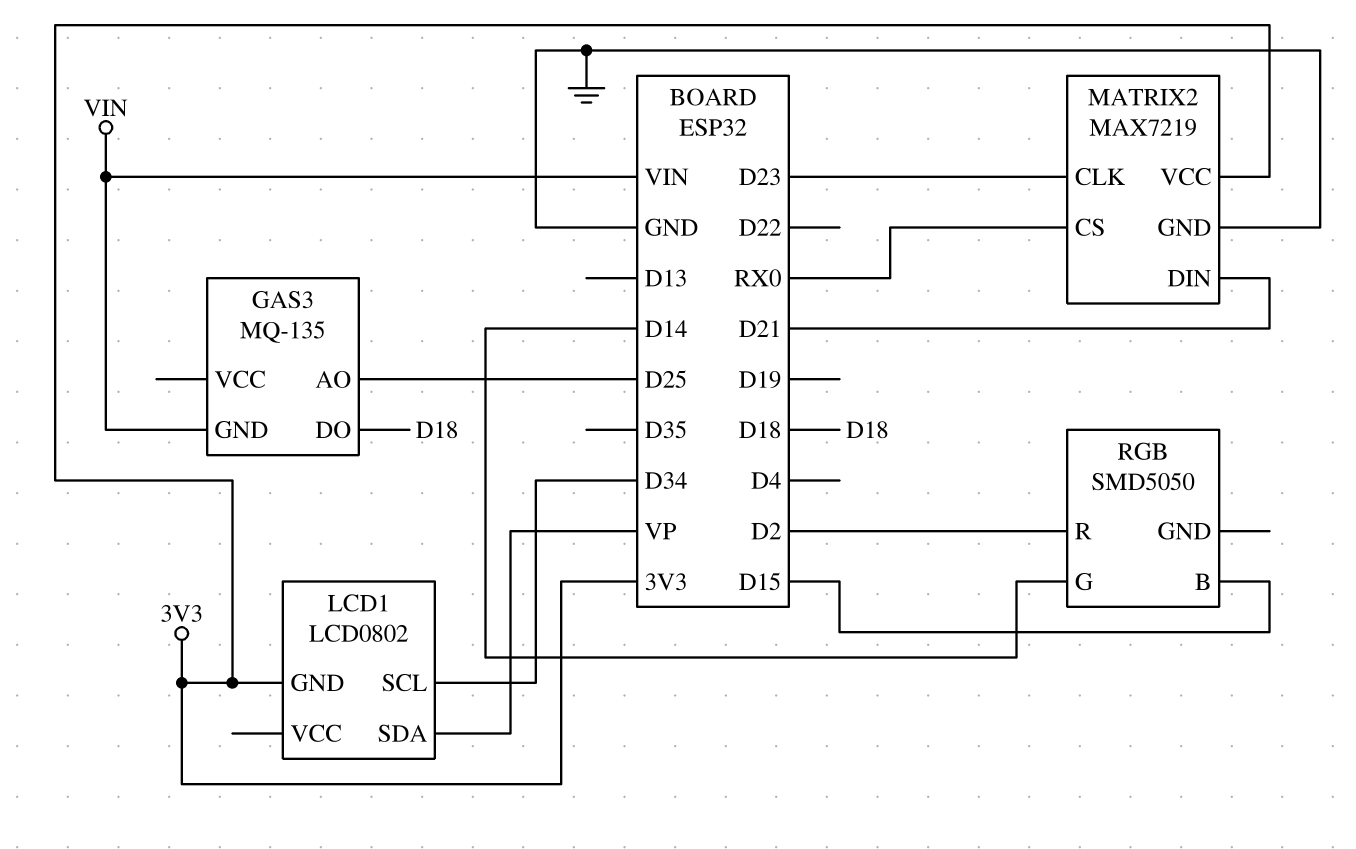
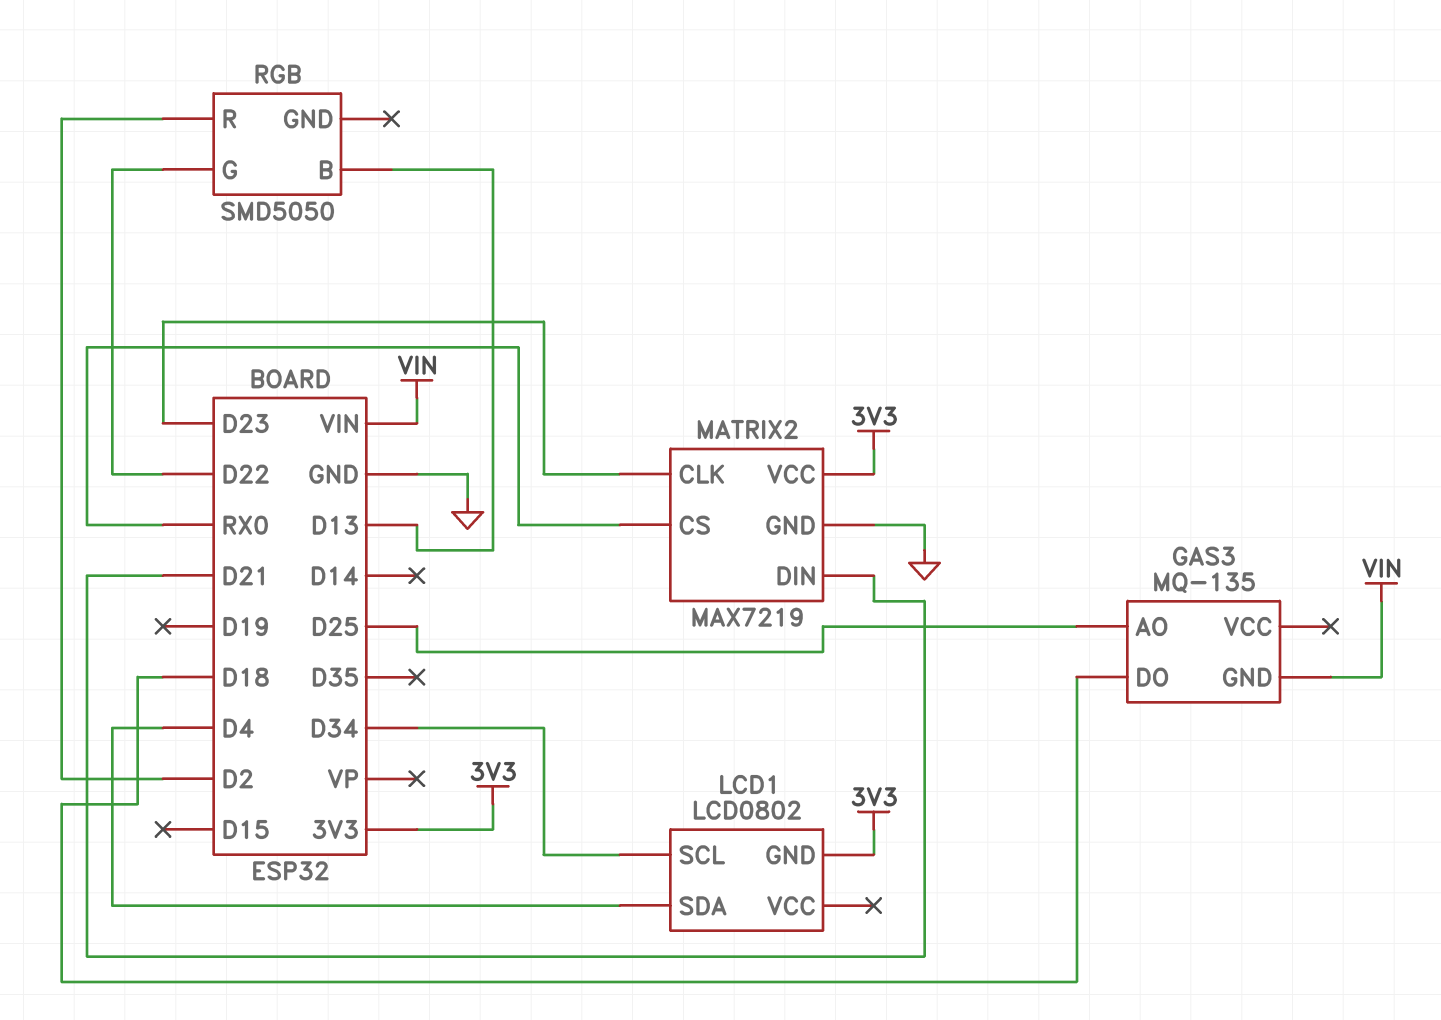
LCD1 pin SDA: VP -> D4
RGB pin B: D15 -> D13
RGB pin G: D14 -> D22

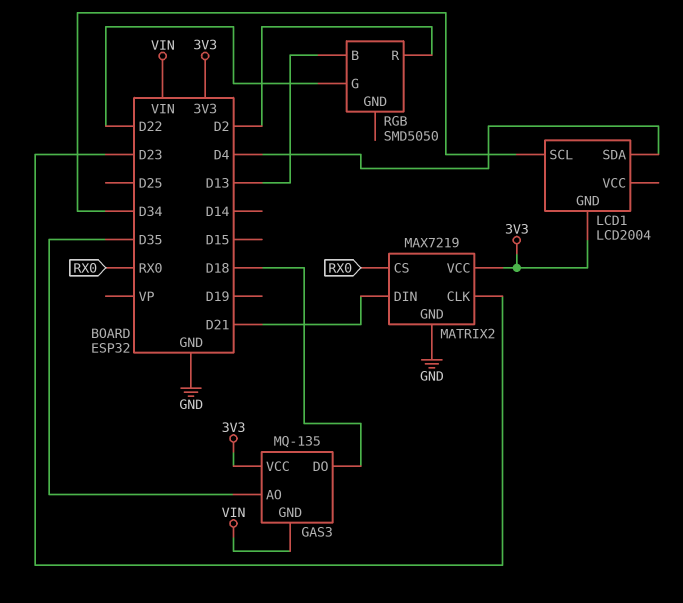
GAS3 pin AO: D25 -> D35
GAS3 pin VCC: none -> 3V3
LCD1: LCD0802 -> LCD2004

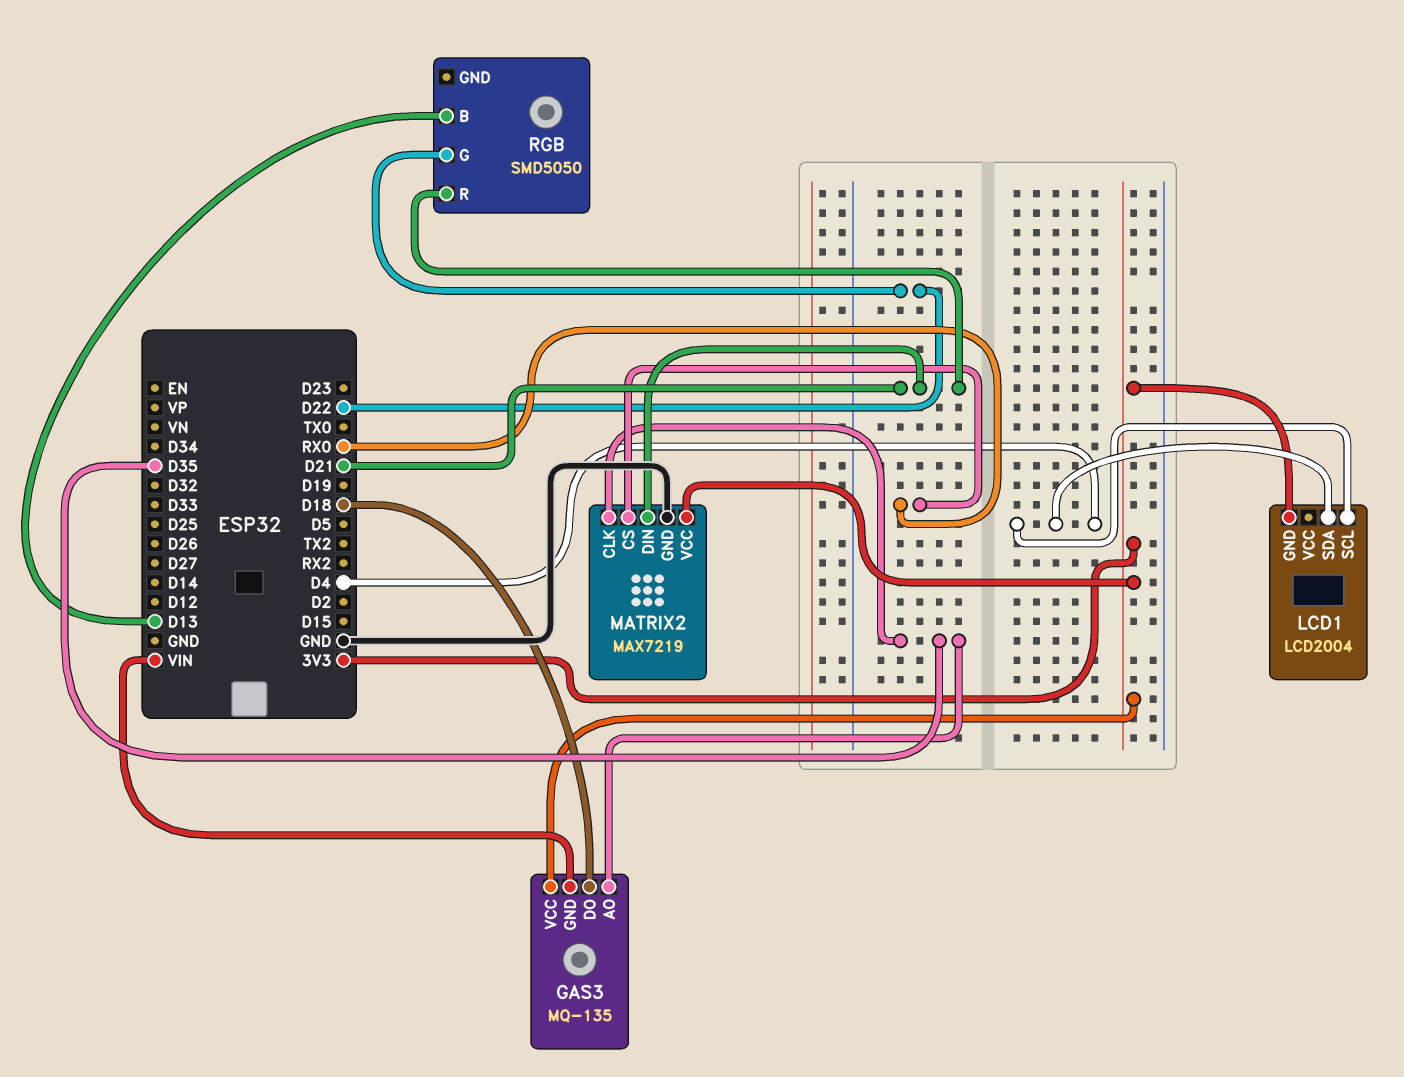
LCD1 pin SCL: D34 -> D4
MATRIX2 pin CLK: D23 -> D35
RGB pin R: D2 -> D21

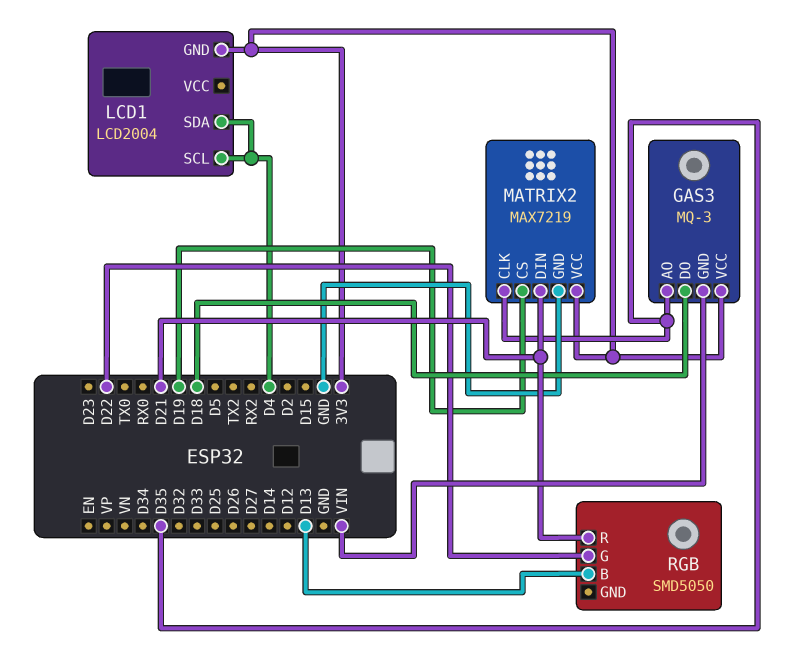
GAS3: MQ-135 -> MQ-3
MATRIX2 pin CS: RX0 -> D19

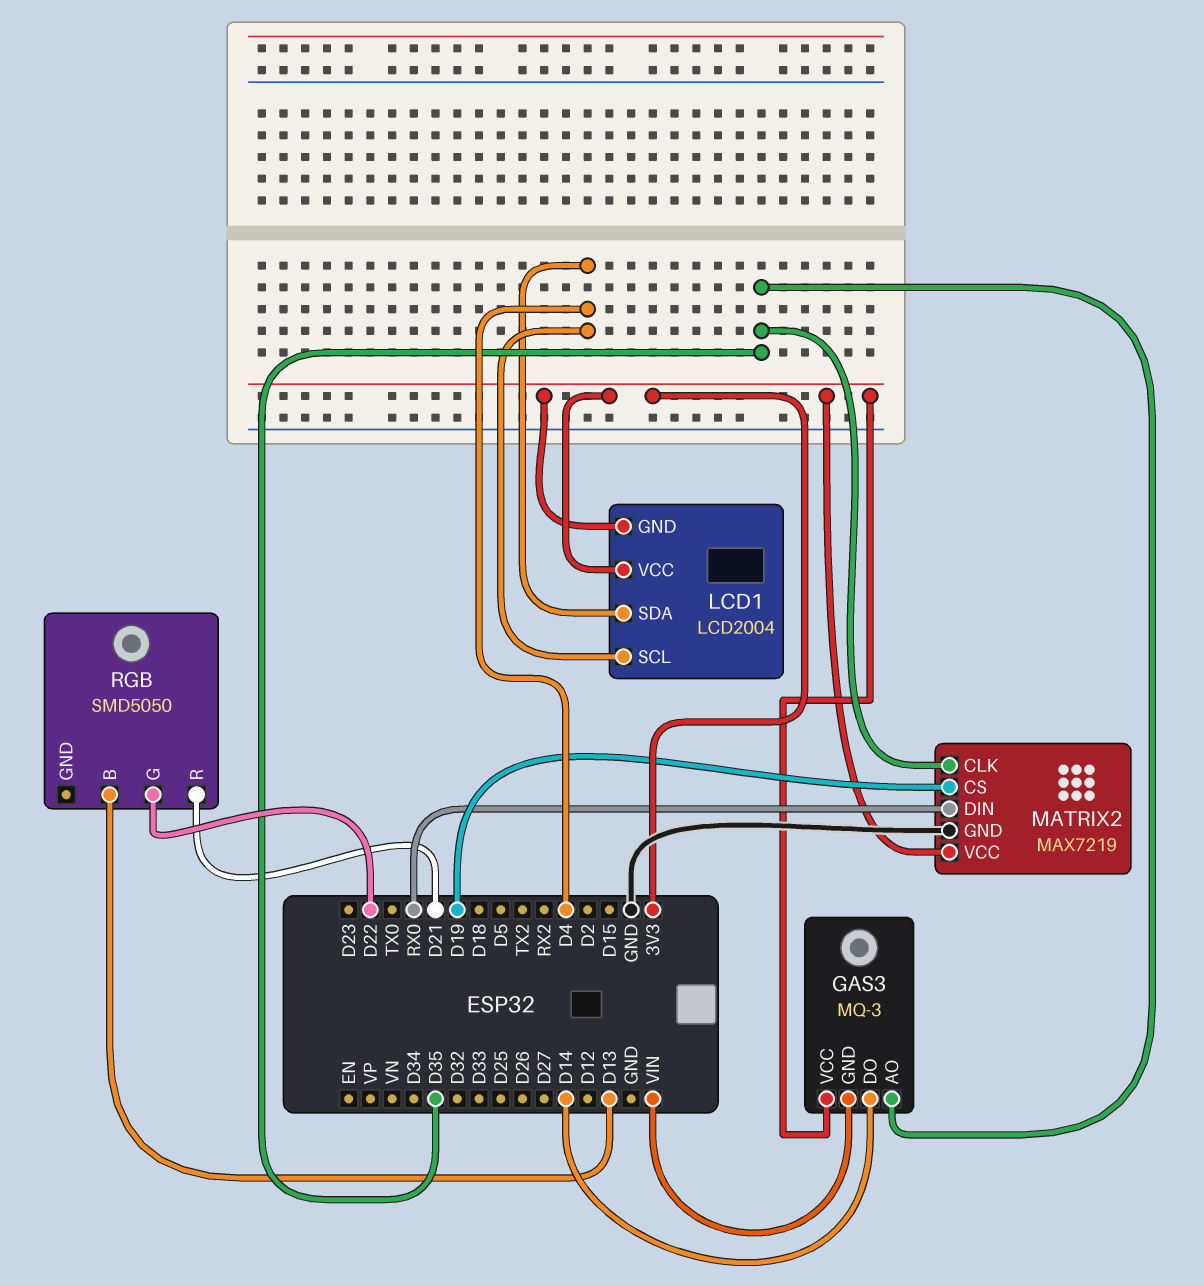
GAS3 pin DO: D18 -> D14
LCD1 pin VCC: none -> 3V3
MATRIX2 pin DIN: D21 -> RX0

